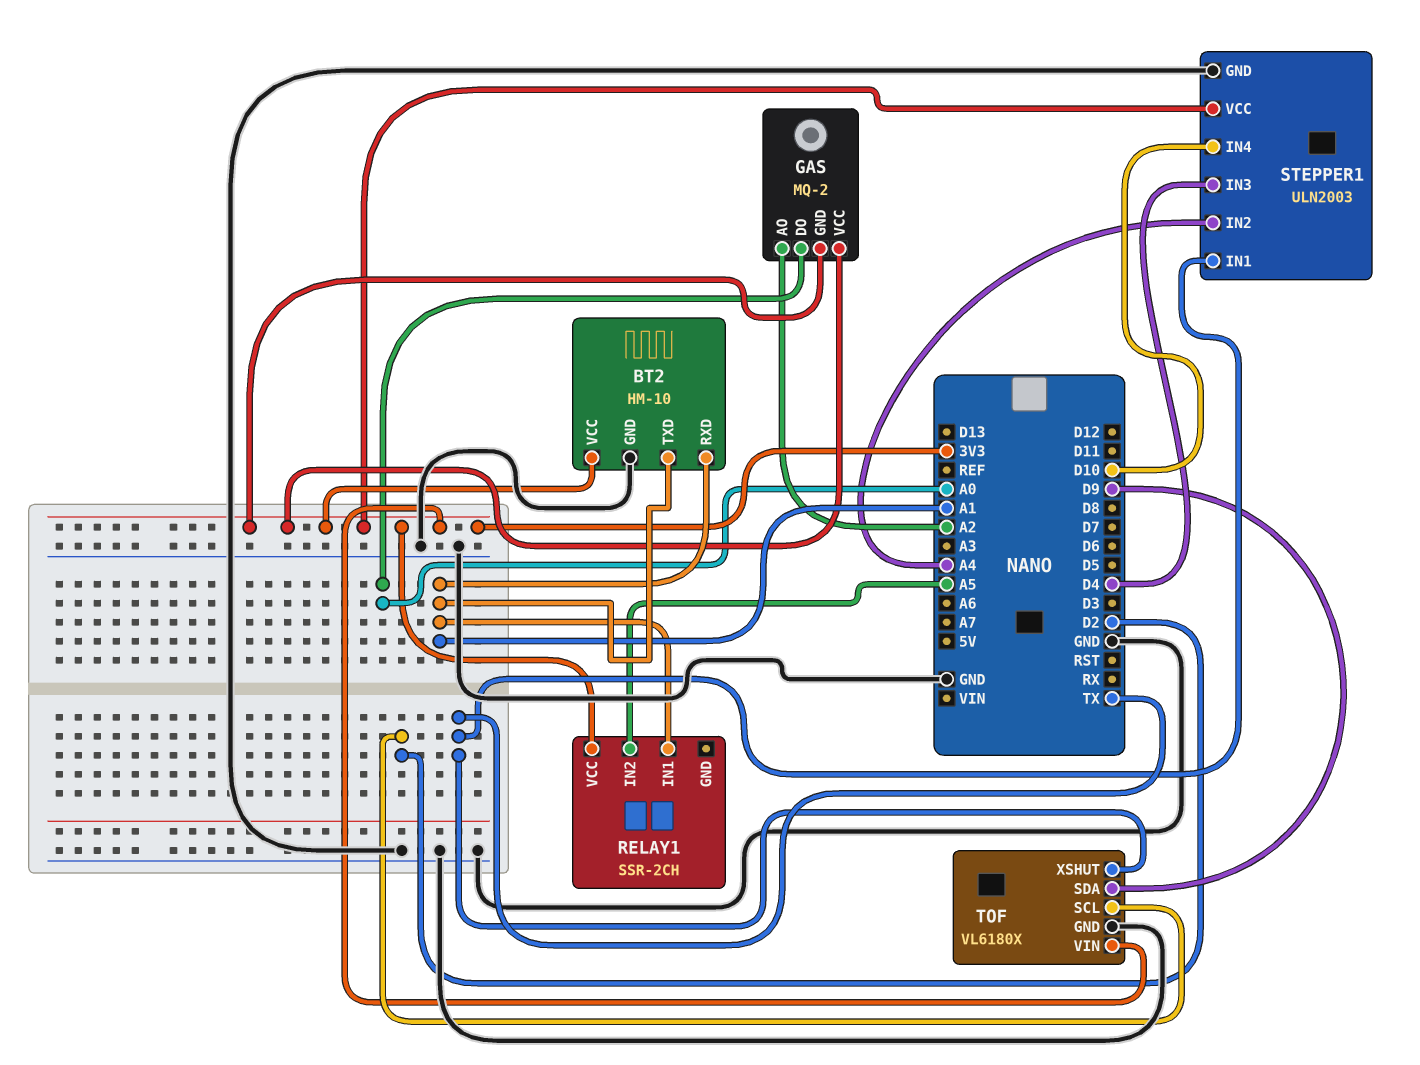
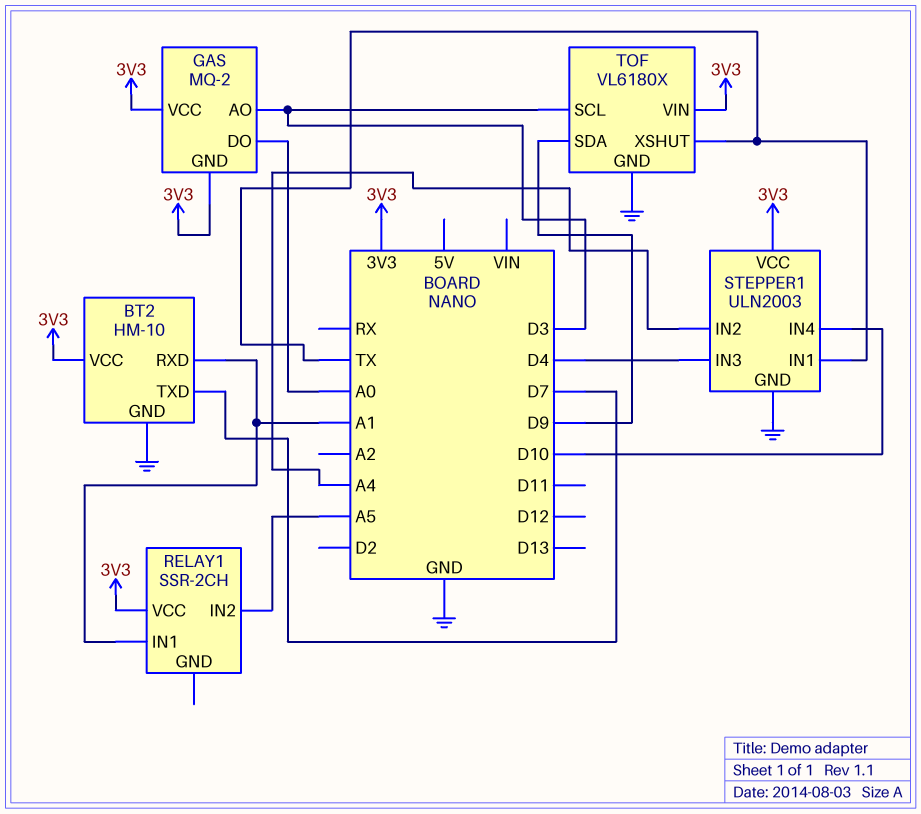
BT2 pin TXD: A1 -> D7
GAS pin AO: A2 -> D3
TOF pin SCL: D2 -> D3

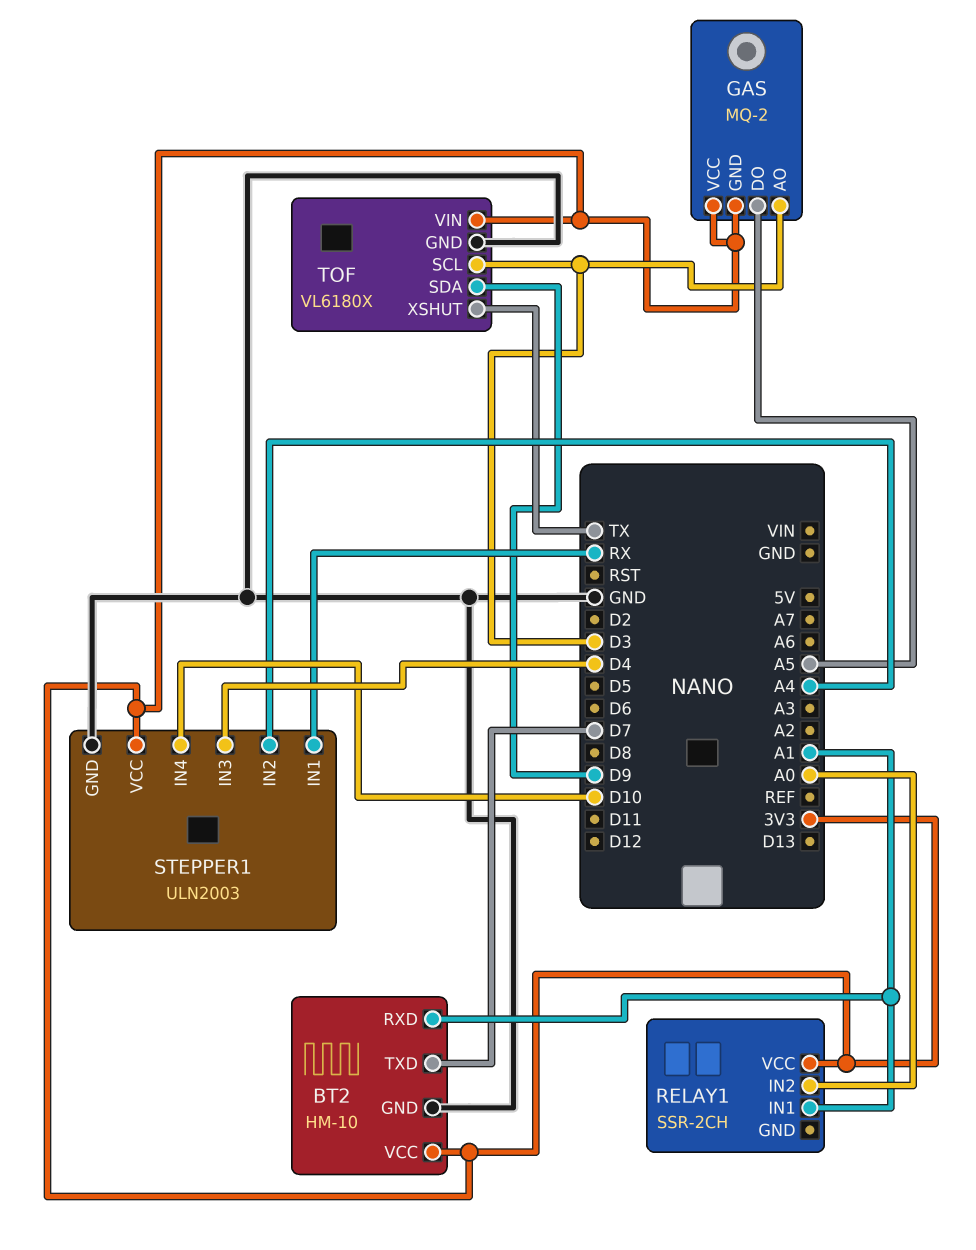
GAS pin DO: A0 -> A5
RELAY1 pin IN2: A5 -> A0
STEPPER1 pin IN1: TX -> RX

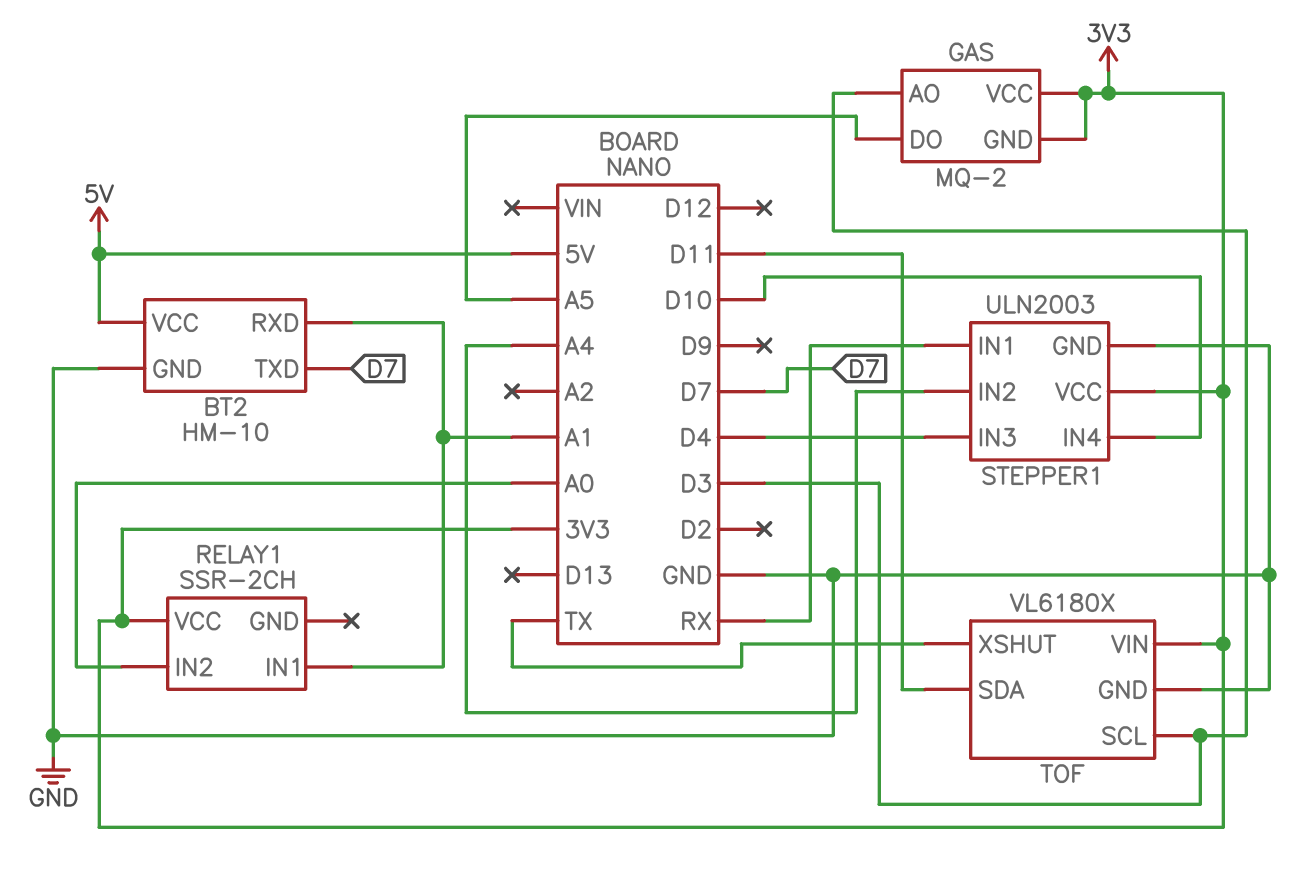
BT2 pin VCC: 3V3 -> 5V
TOF pin SDA: D9 -> D11

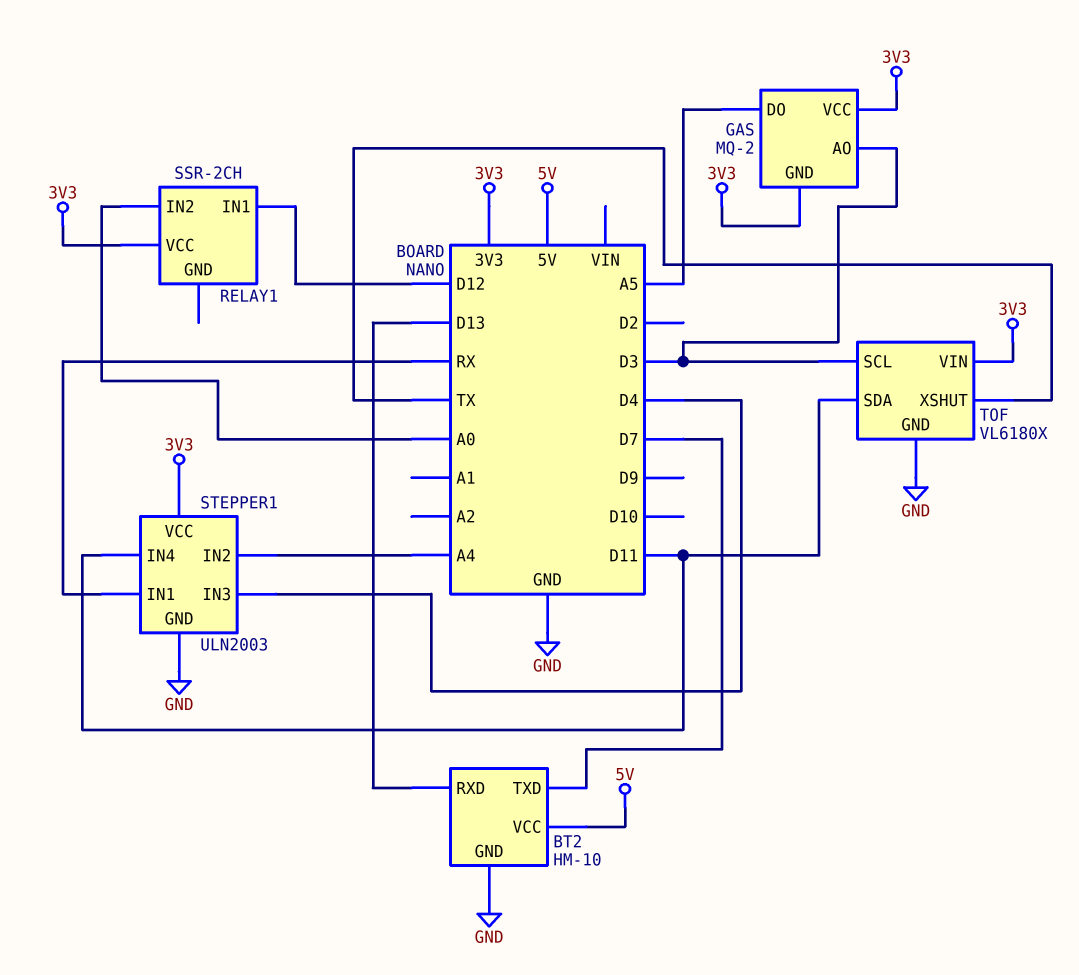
BT2 pin RXD: A1 -> D13
RELAY1 pin IN1: A1 -> D12
STEPPER1 pin IN4: D10 -> D11

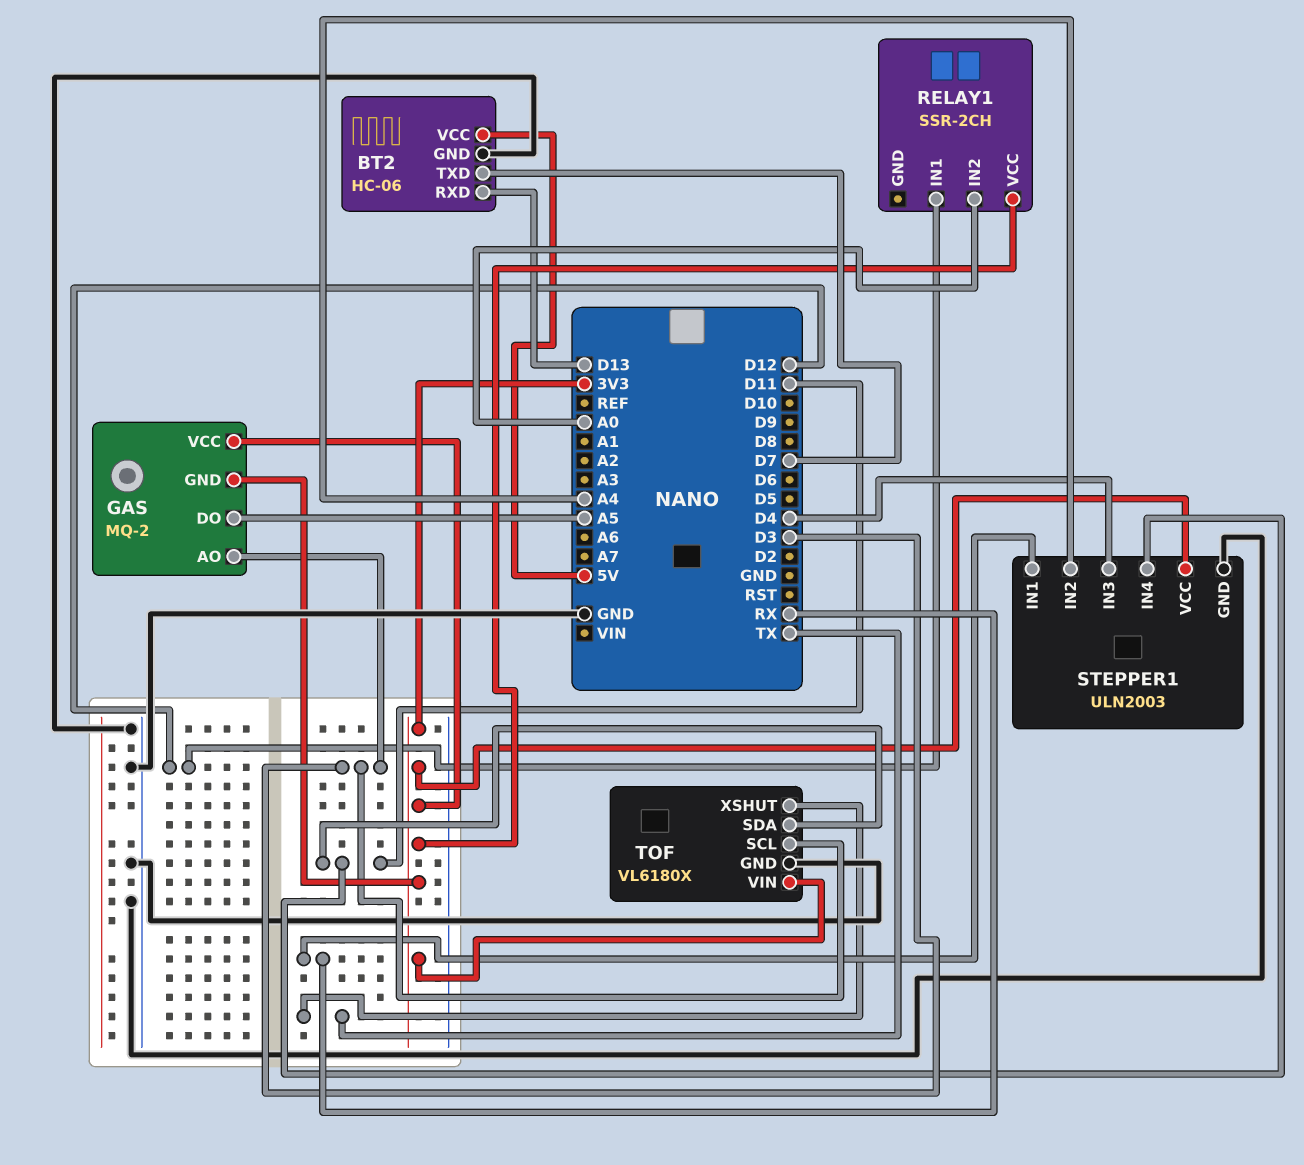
BT2: HM-10 -> HC-06

